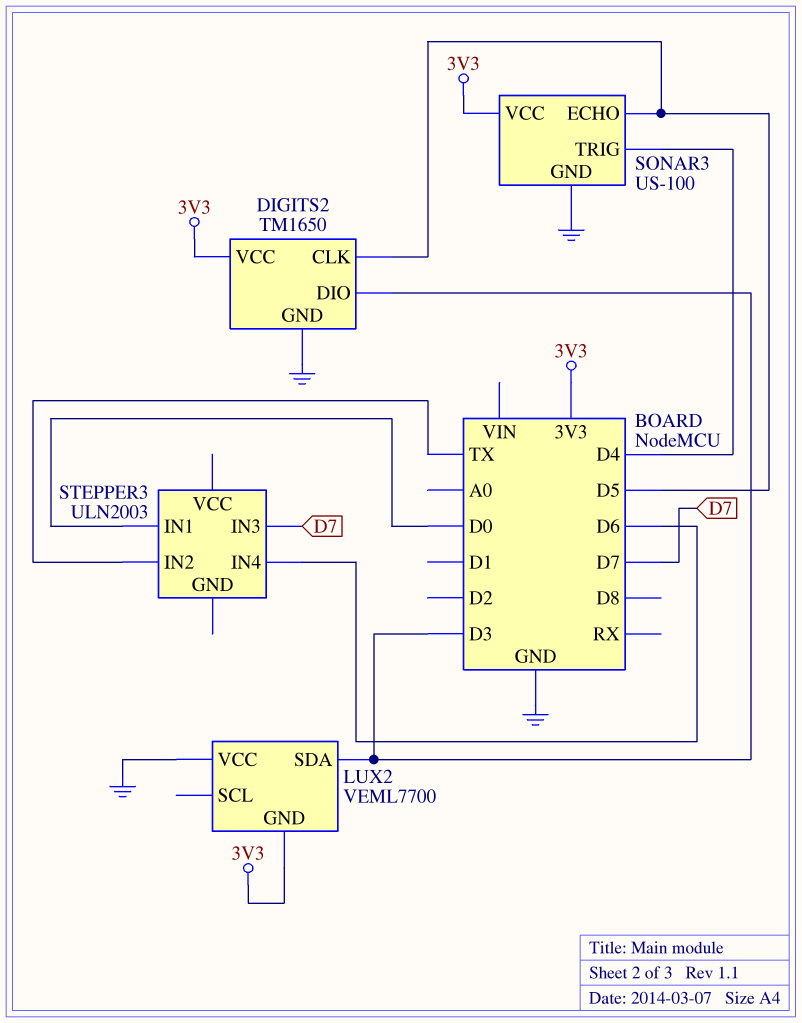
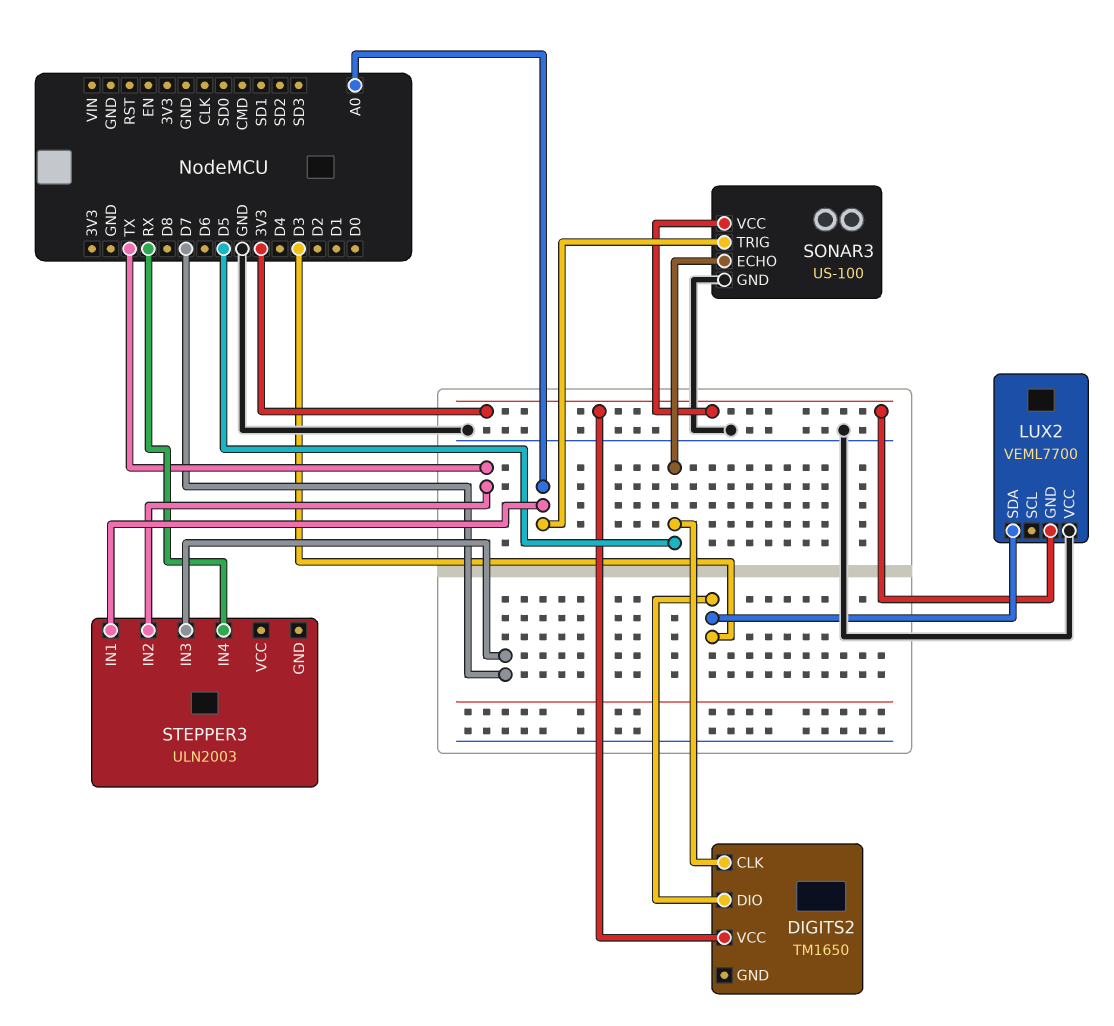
DIGITS2 pin GND: GND -> none
SONAR3 pin TRIG: D4 -> A0
STEPPER3 pin IN1: D0 -> A0
STEPPER3 pin IN4: D6 -> RX

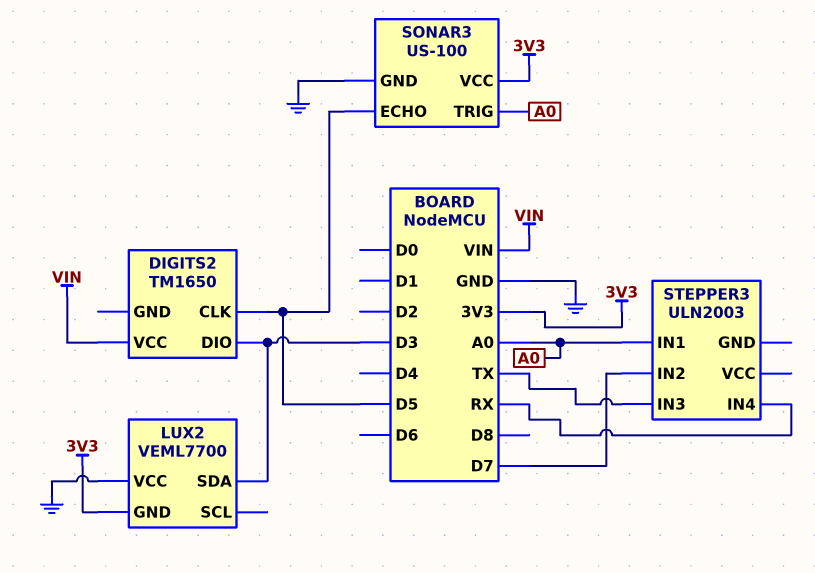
DIGITS2 pin VCC: 3V3 -> VIN
STEPPER3 pin IN2: TX -> D7
STEPPER3 pin IN3: D7 -> TX

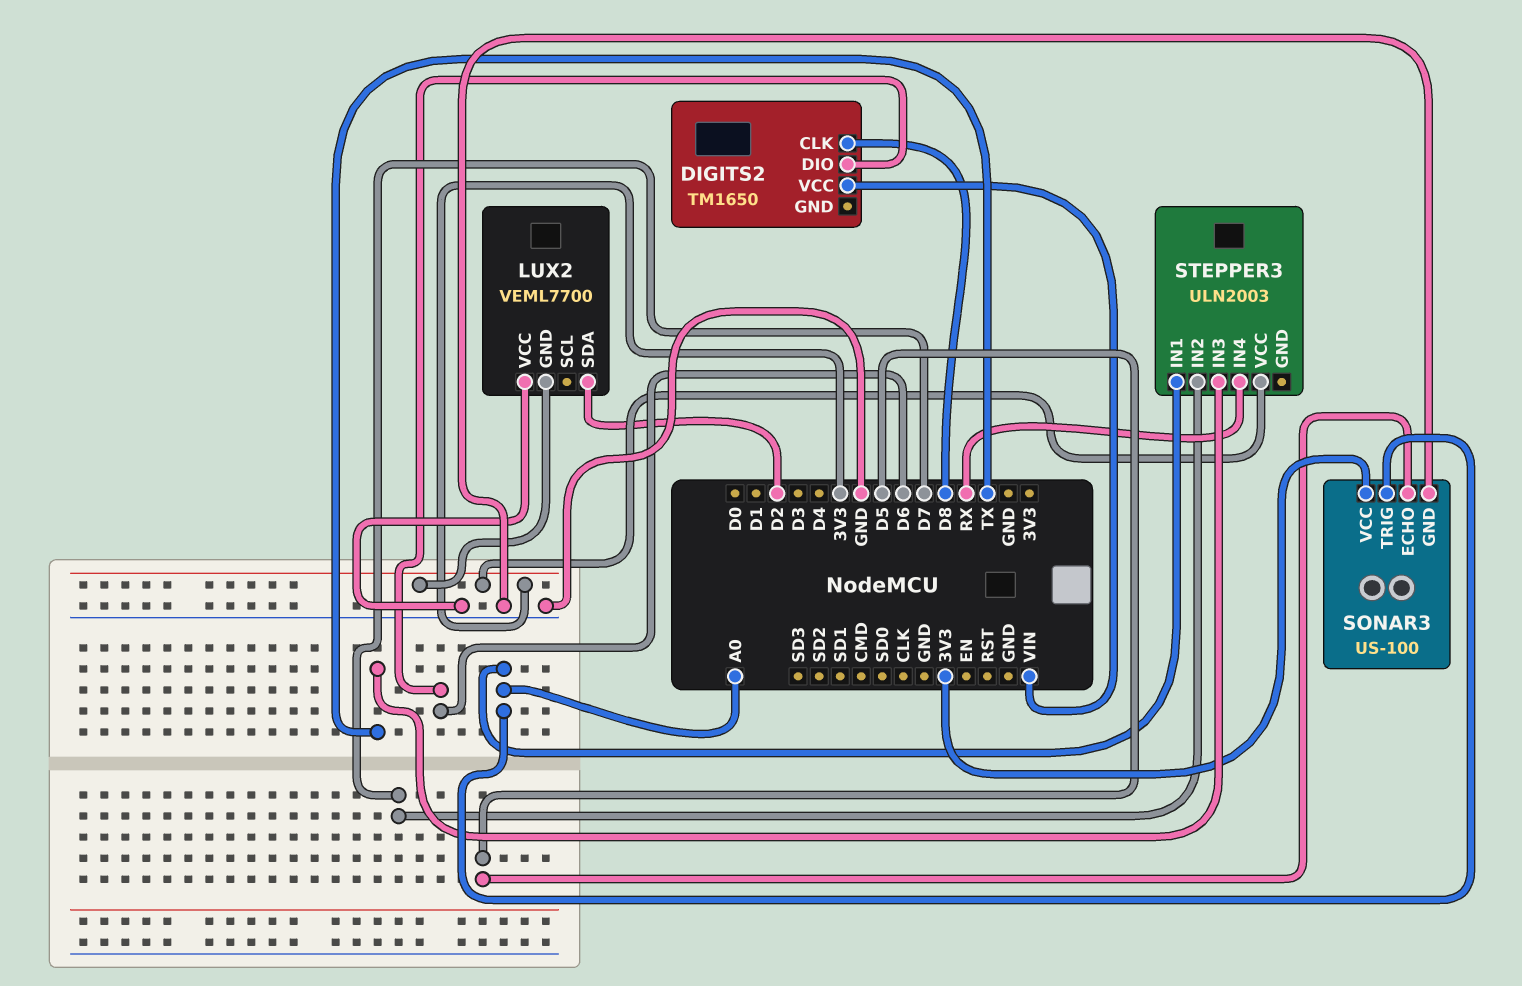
DIGITS2 pin CLK: D5 -> D8
DIGITS2 pin DIO: D3 -> D6
LUX2 pin SDA: D3 -> D2
STEPPER3 pin VCC: none -> 3V3

